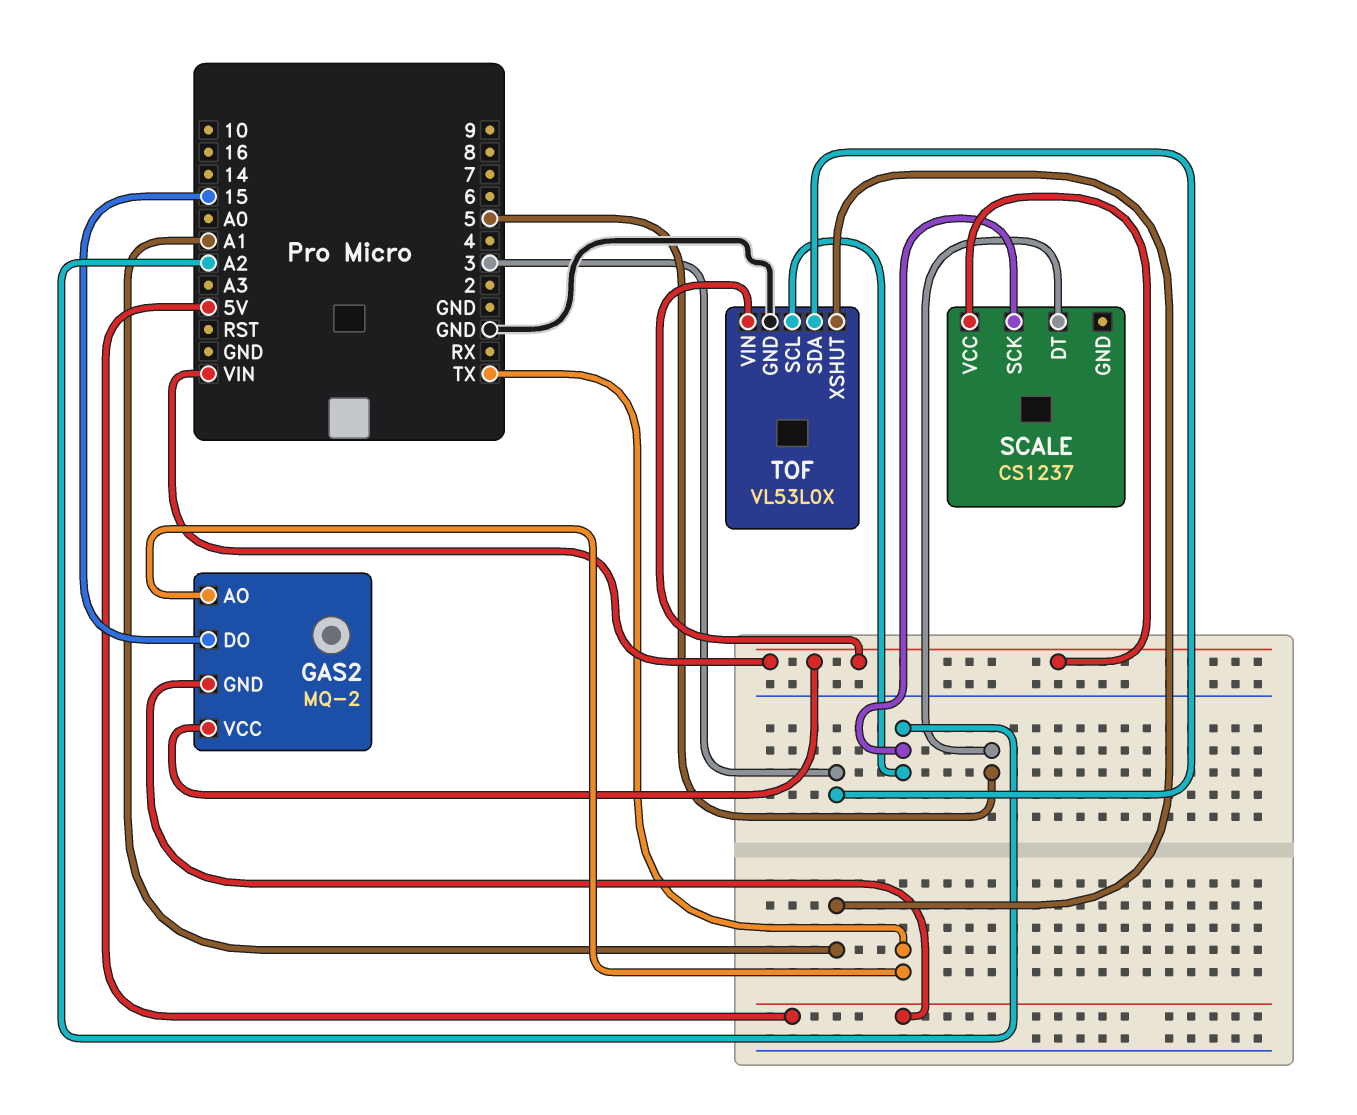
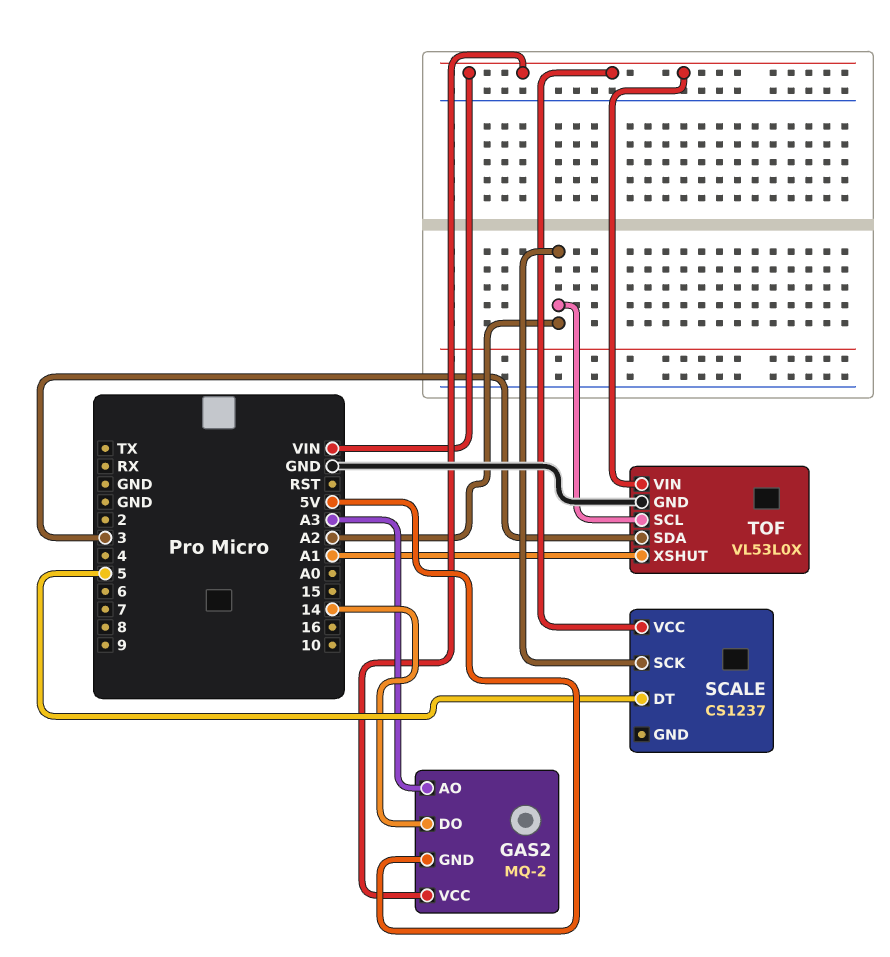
GAS2 pin AO: TX -> A3
GAS2 pin DO: 15 -> 14

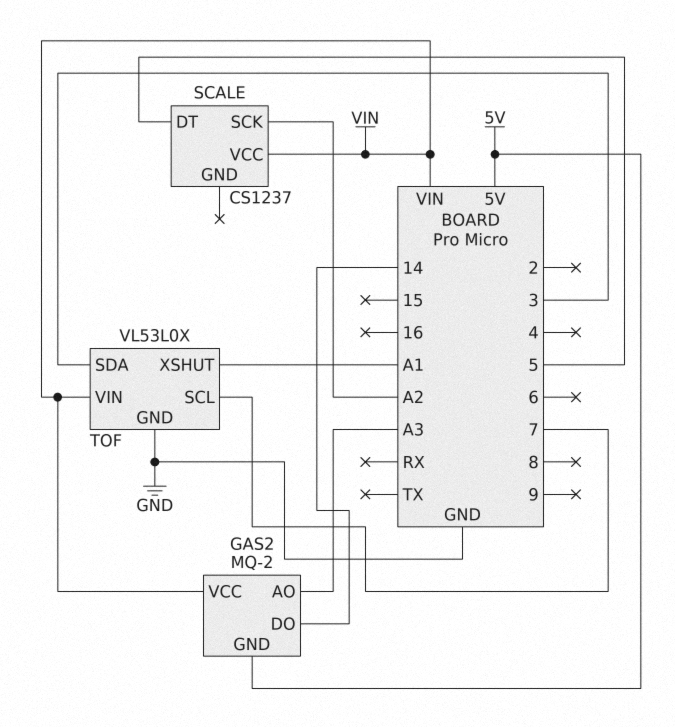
TOF pin SCL: A2 -> 7

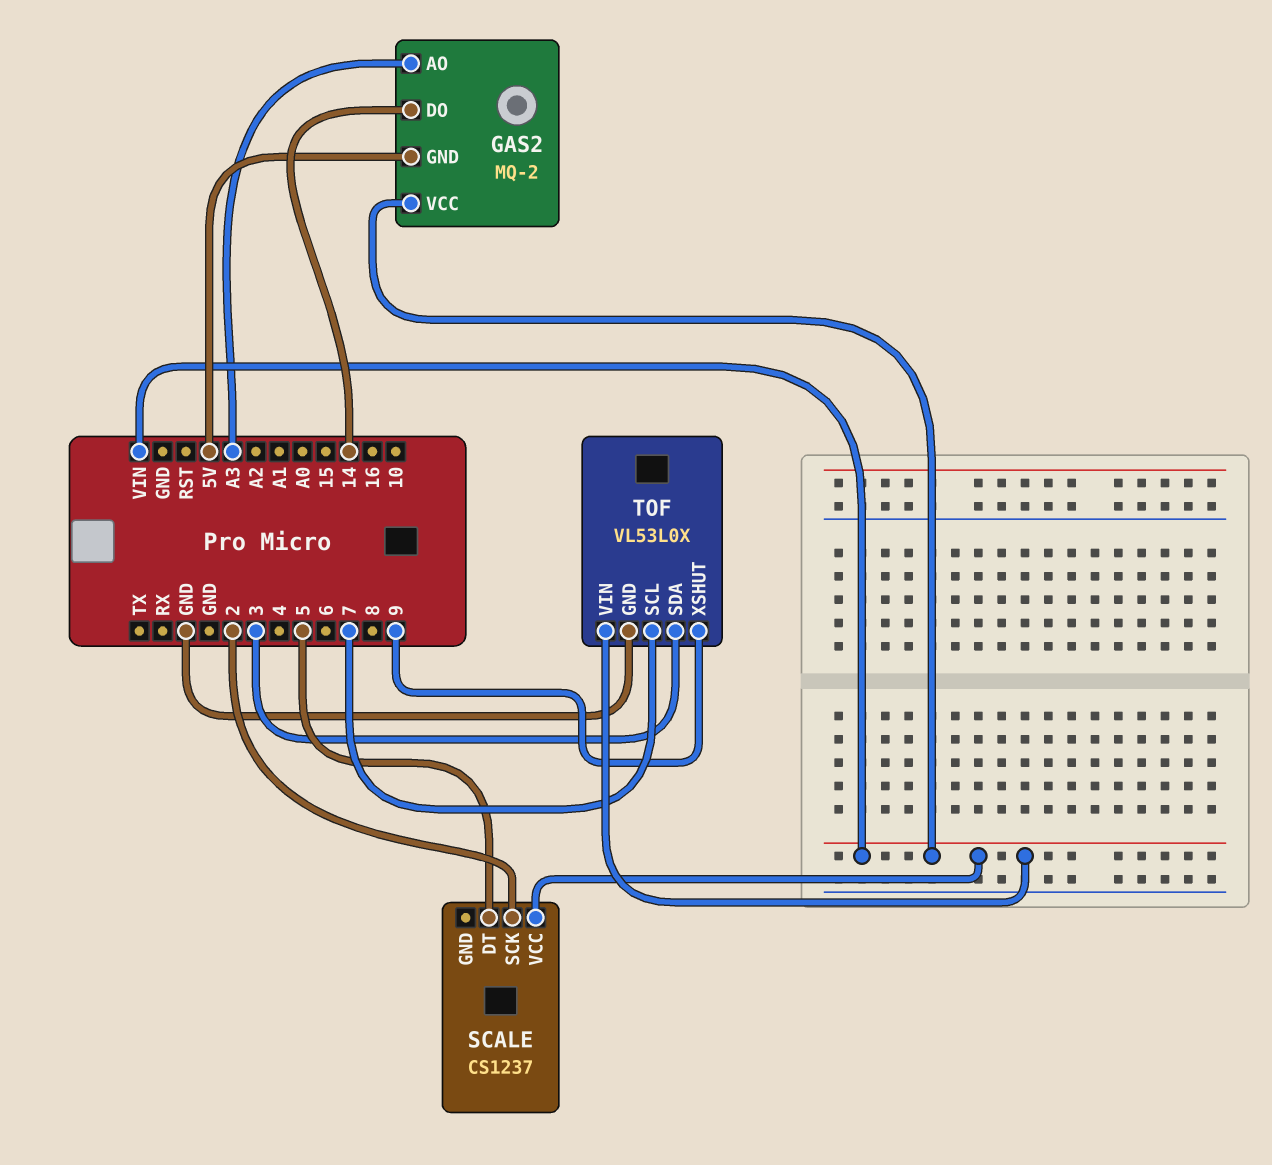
SCALE pin SCK: A2 -> 2
TOF pin XSHUT: A1 -> 9

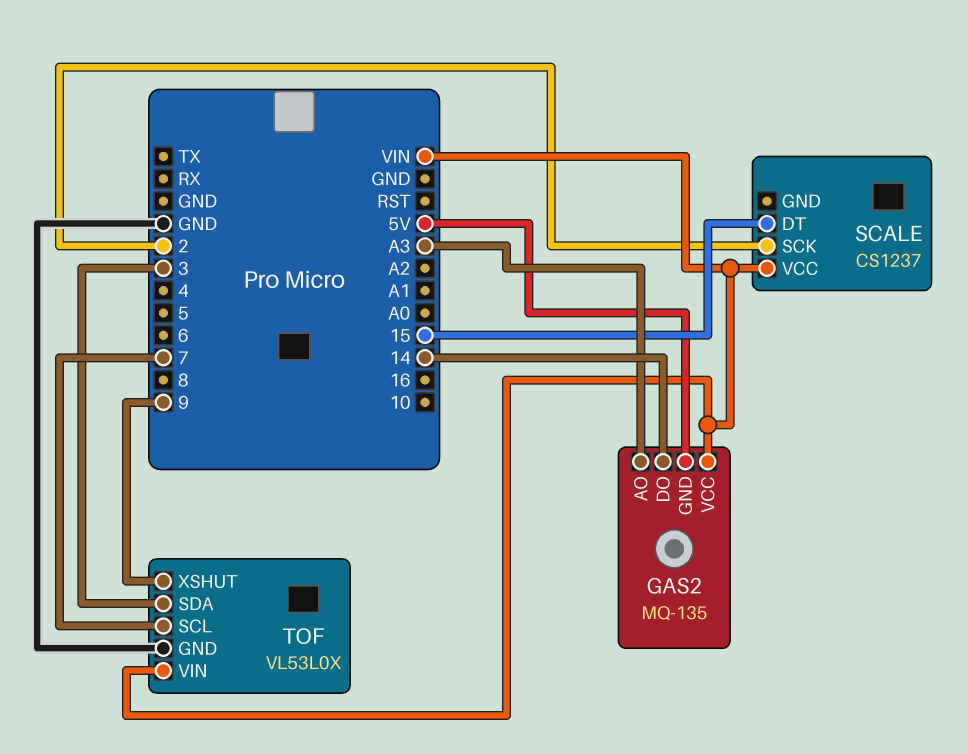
GAS2: MQ-2 -> MQ-135
SCALE pin DT: 5 -> 15

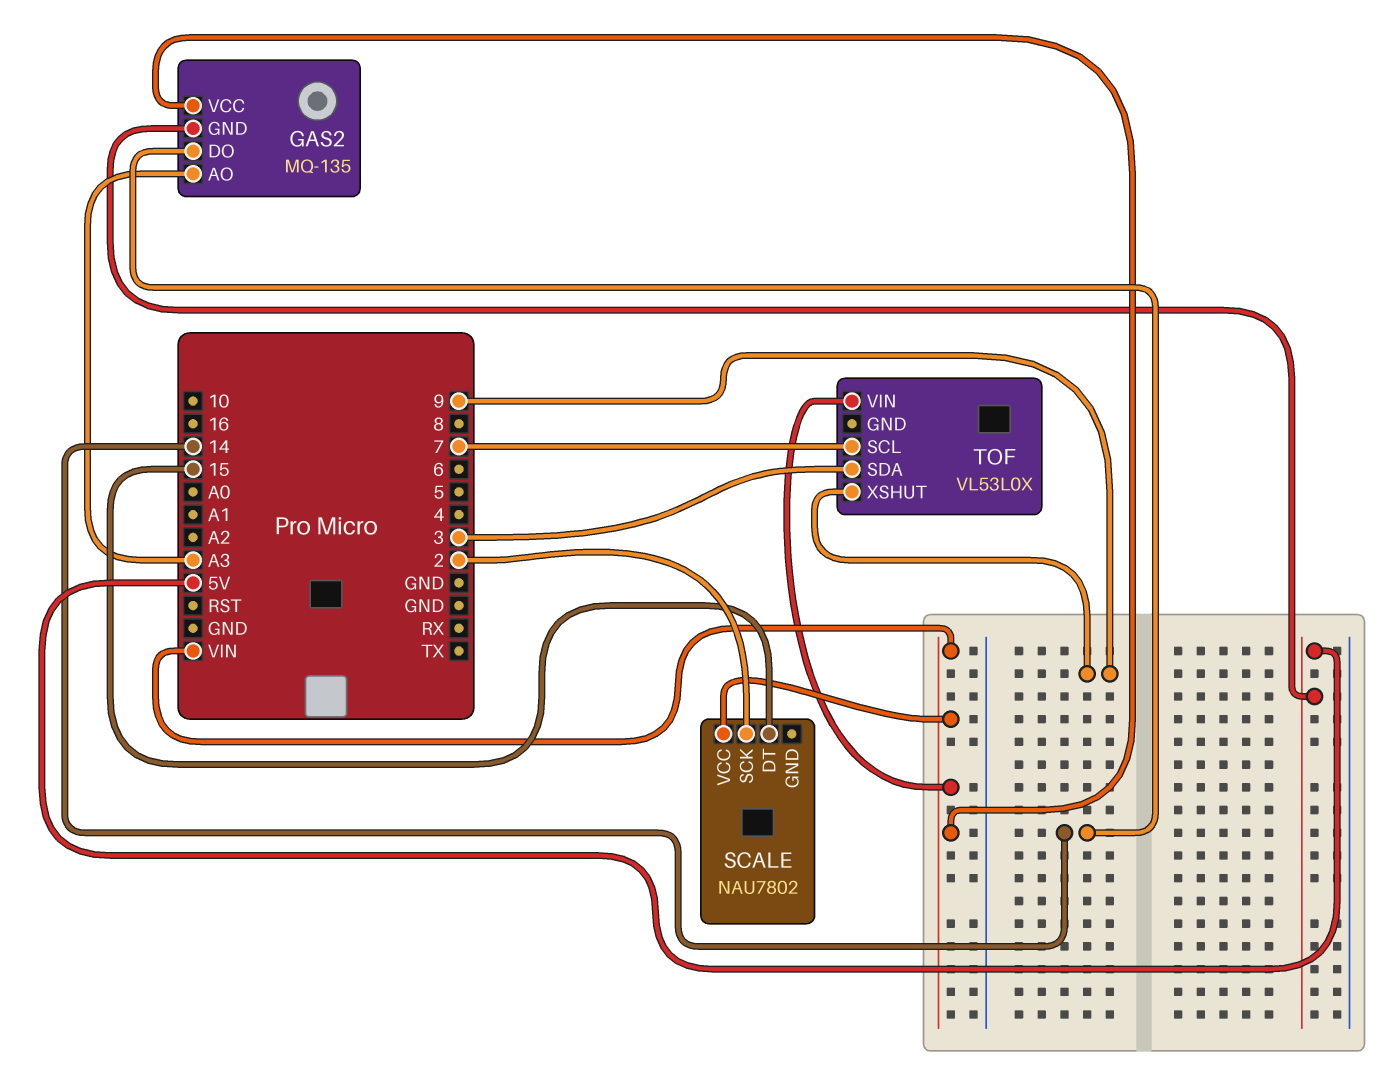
SCALE: CS1237 -> NAU7802
TOF pin GND: GND -> none

